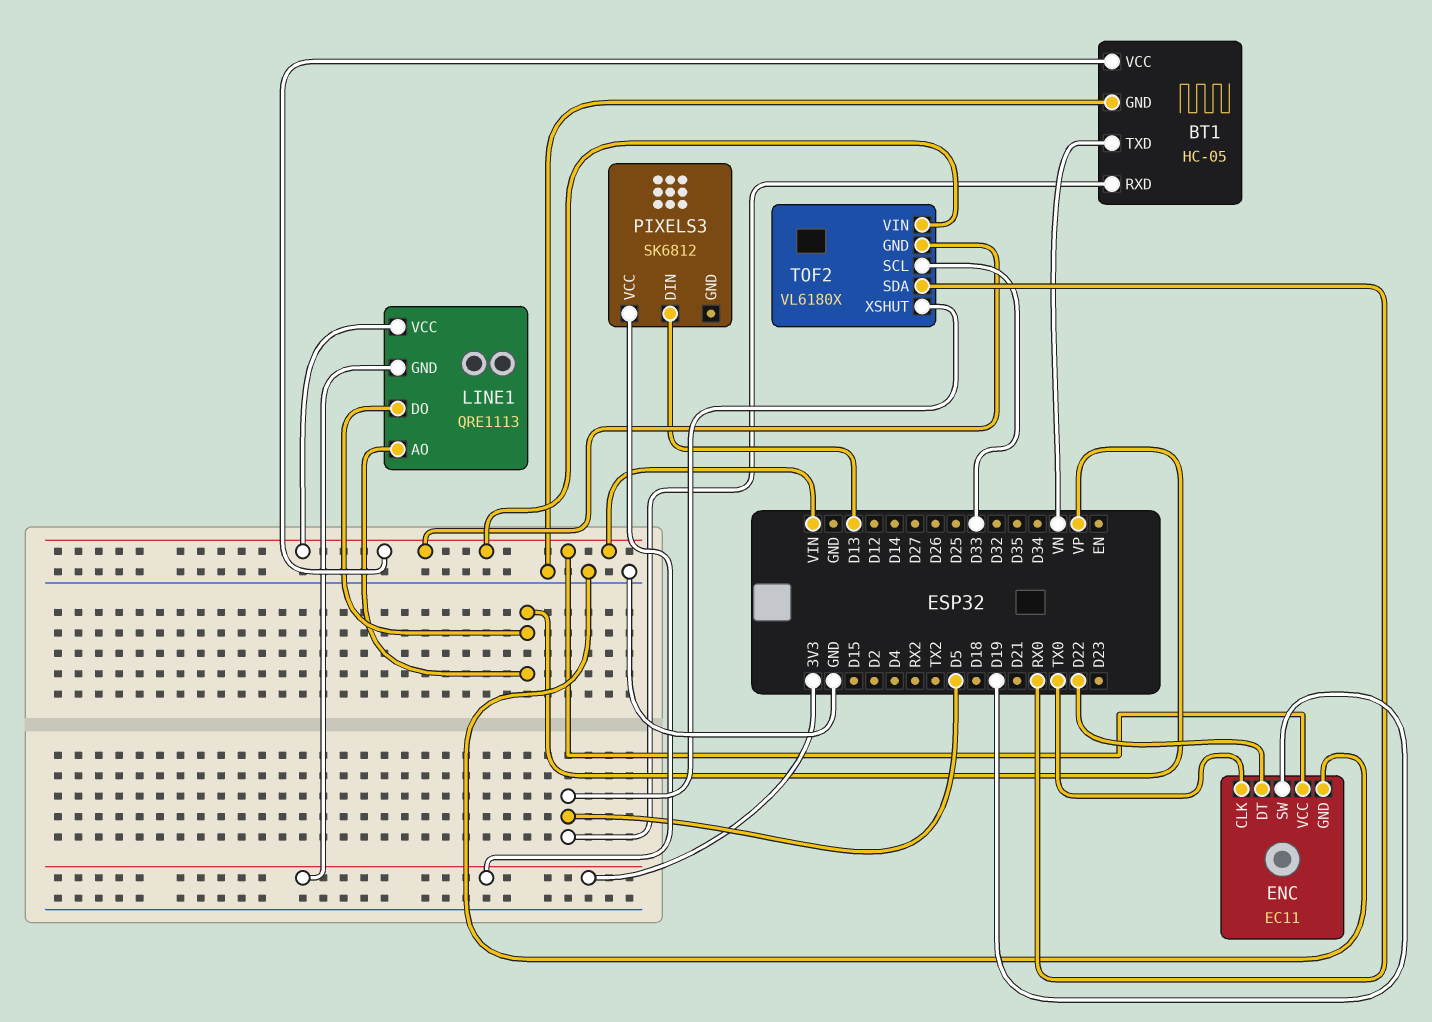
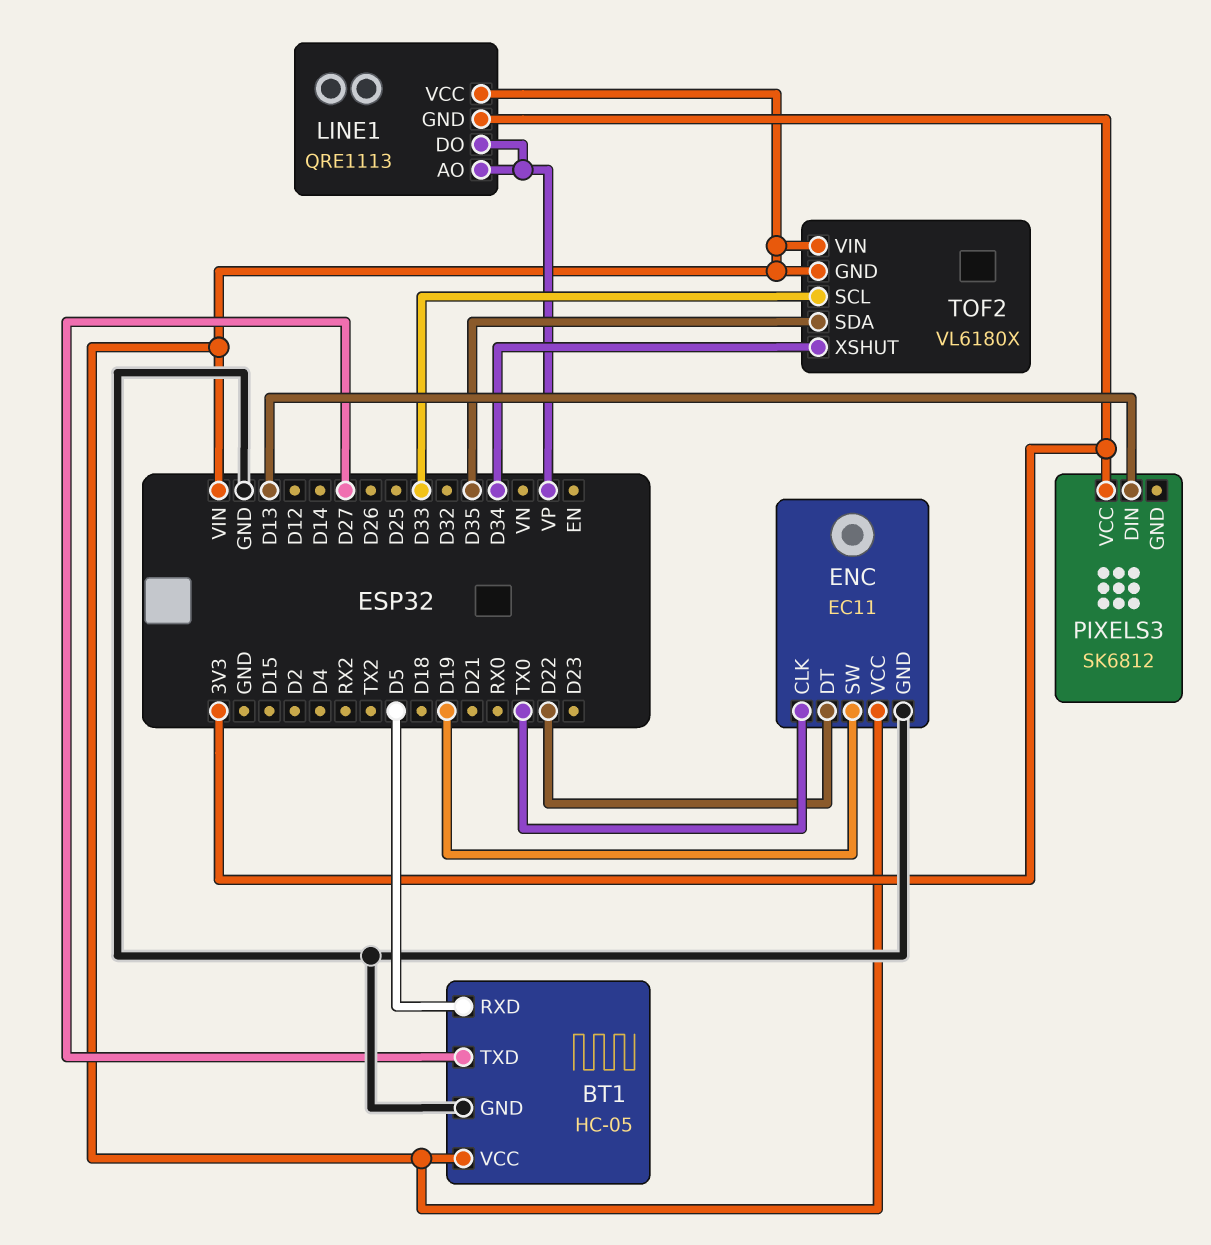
BT1 pin TXD: VN -> D27
TOF2 pin SDA: RX0 -> D35
TOF2 pin XSHUT: D5 -> D34

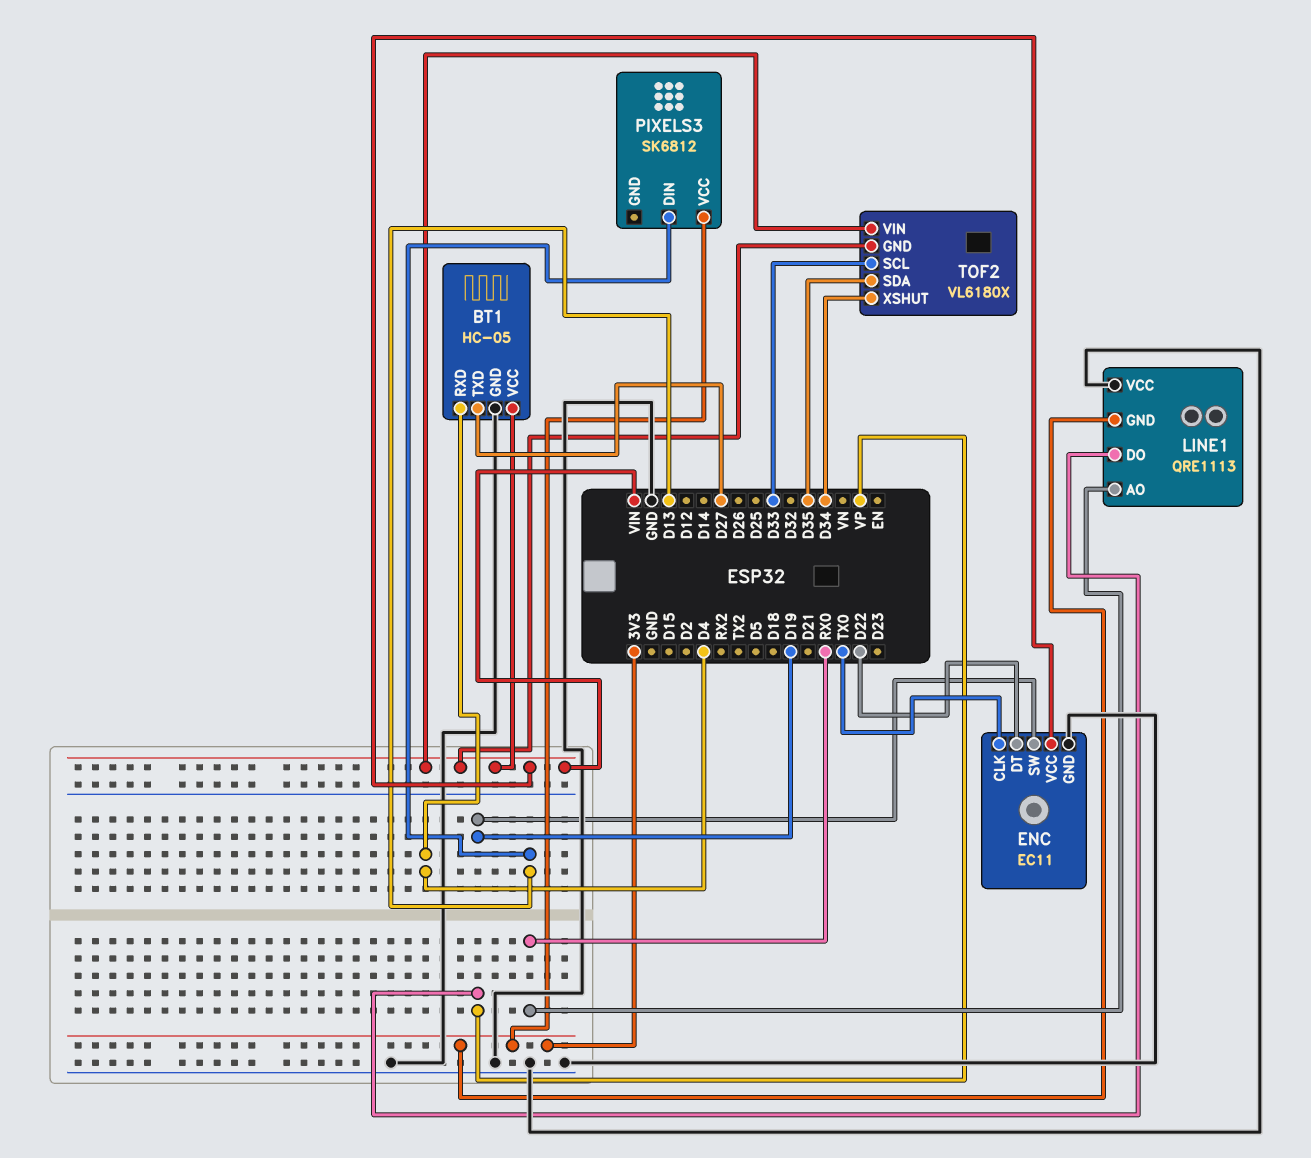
BT1 pin RXD: D5 -> D4
LINE1 pin AO: VP -> RX0
LINE1 pin VCC: VIN -> GND

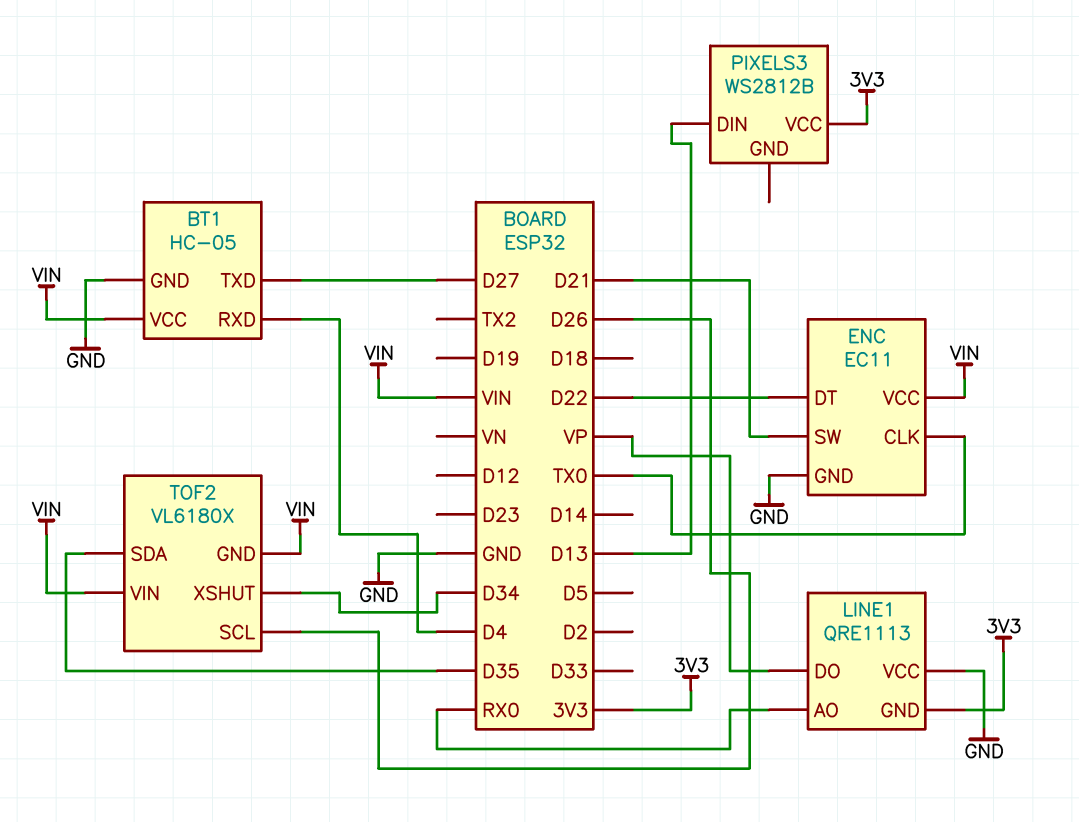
ENC pin SW: D19 -> D21
PIXELS3: SK6812 -> WS2812B
TOF2 pin SCL: D33 -> D26

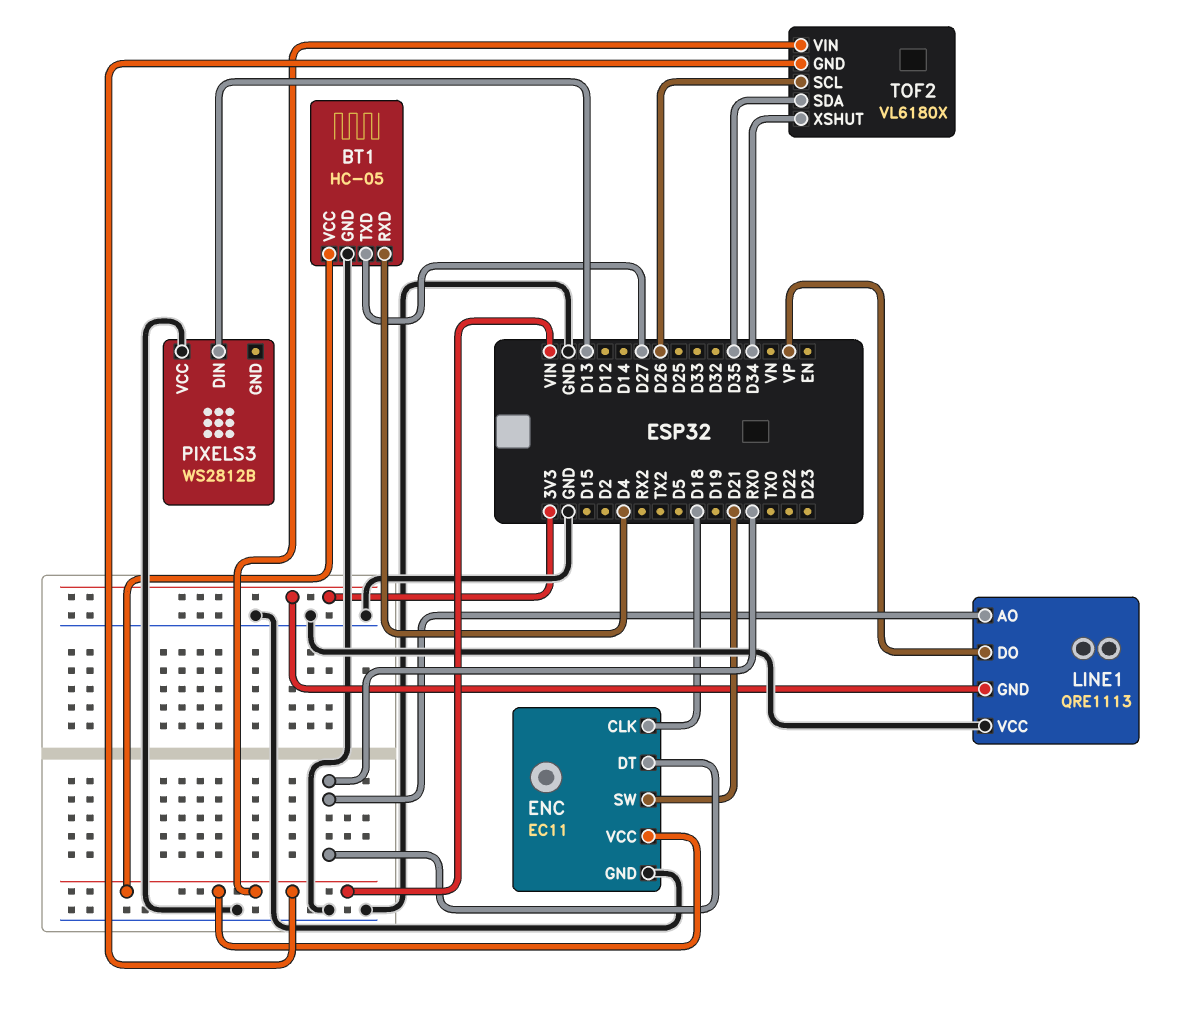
ENC pin CLK: TX0 -> D18
ENC pin DT: D22 -> RX0
PIXELS3 pin VCC: 3V3 -> GND

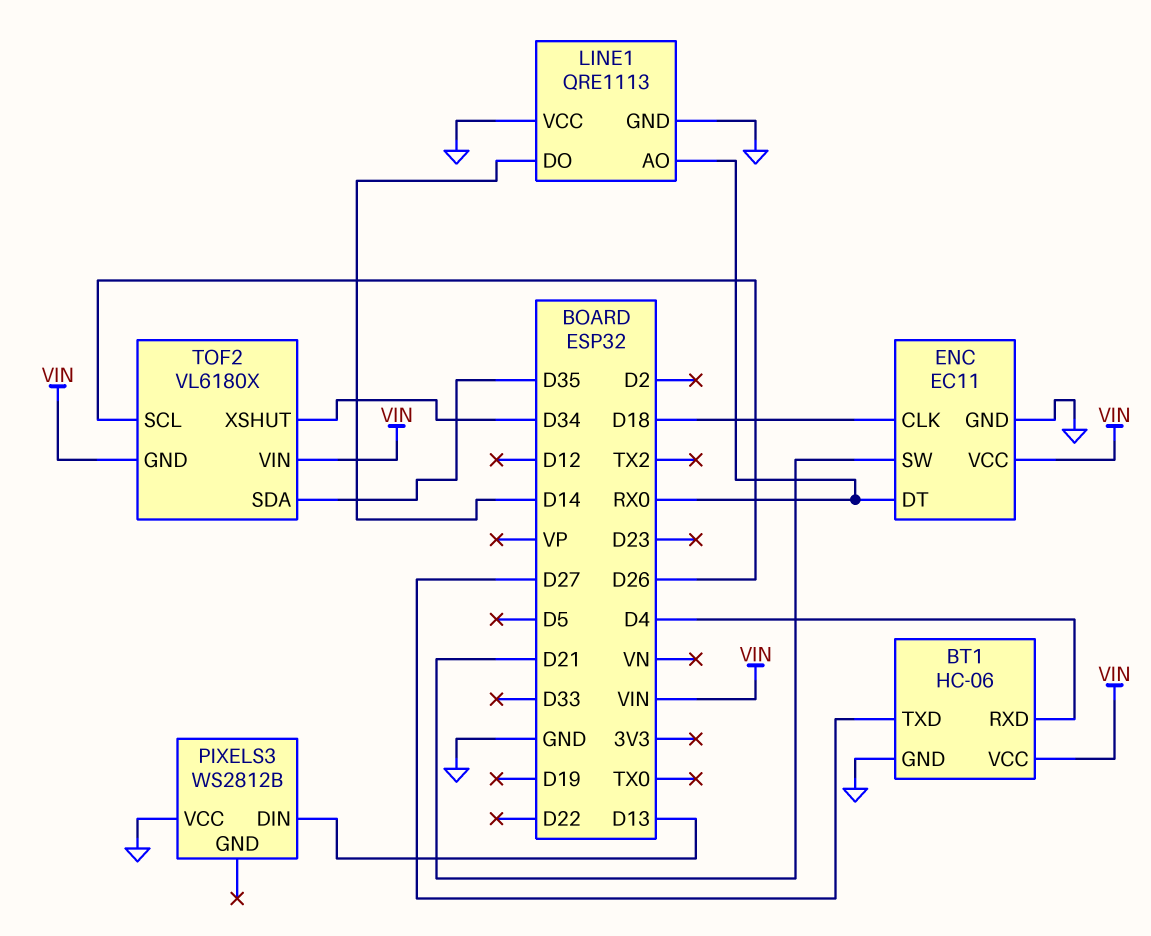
BT1: HC-05 -> HC-06
LINE1 pin DO: VP -> D14
LINE1 pin GND: 3V3 -> GND

